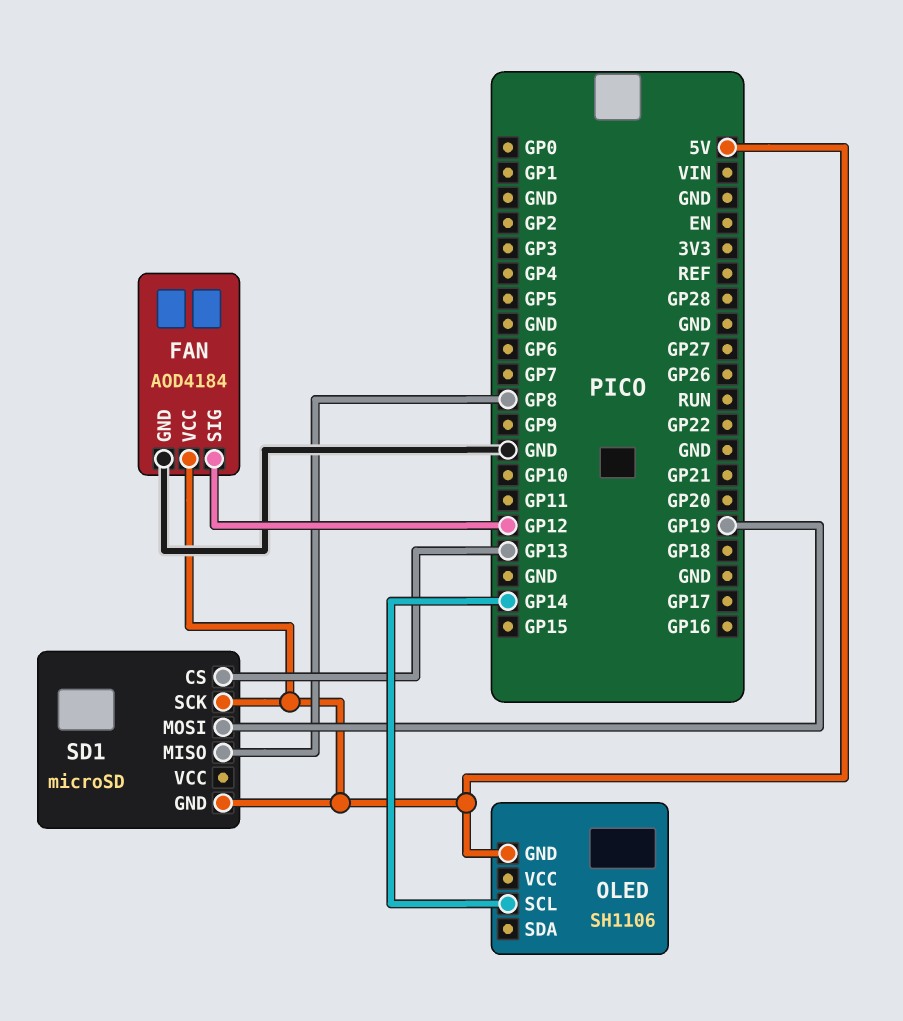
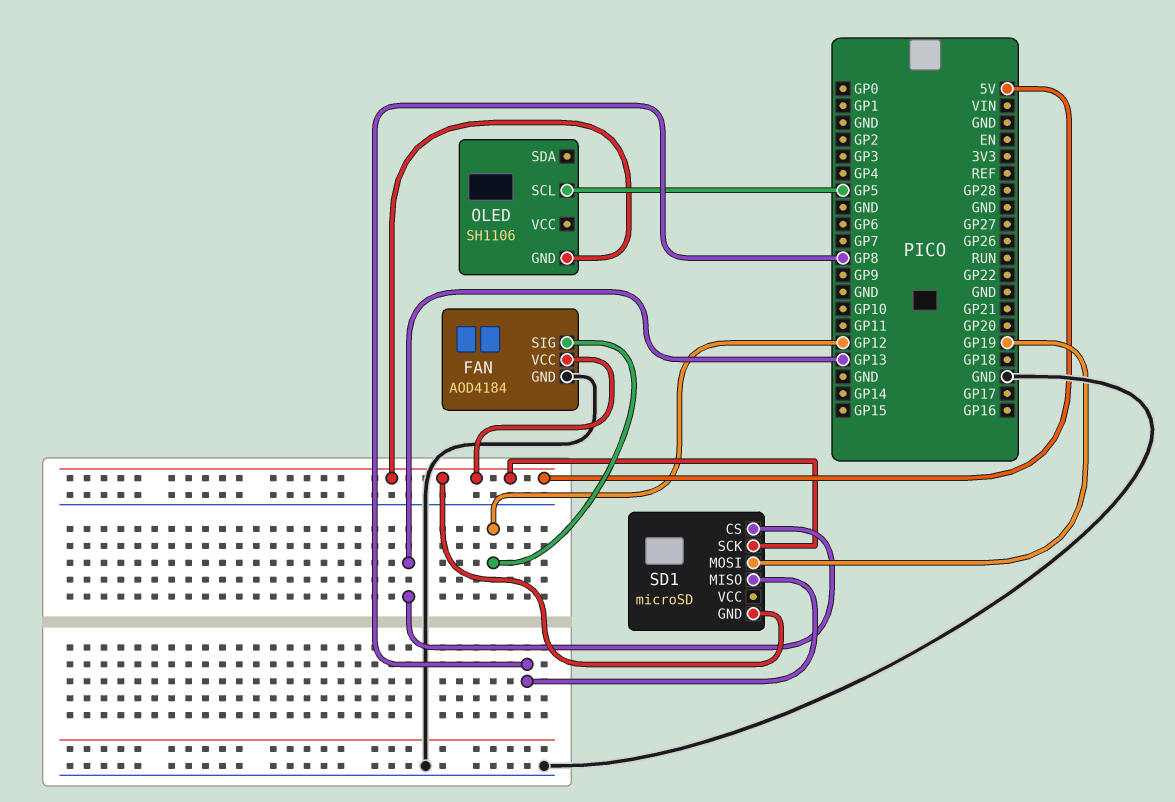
OLED pin SCL: GP14 -> GP5

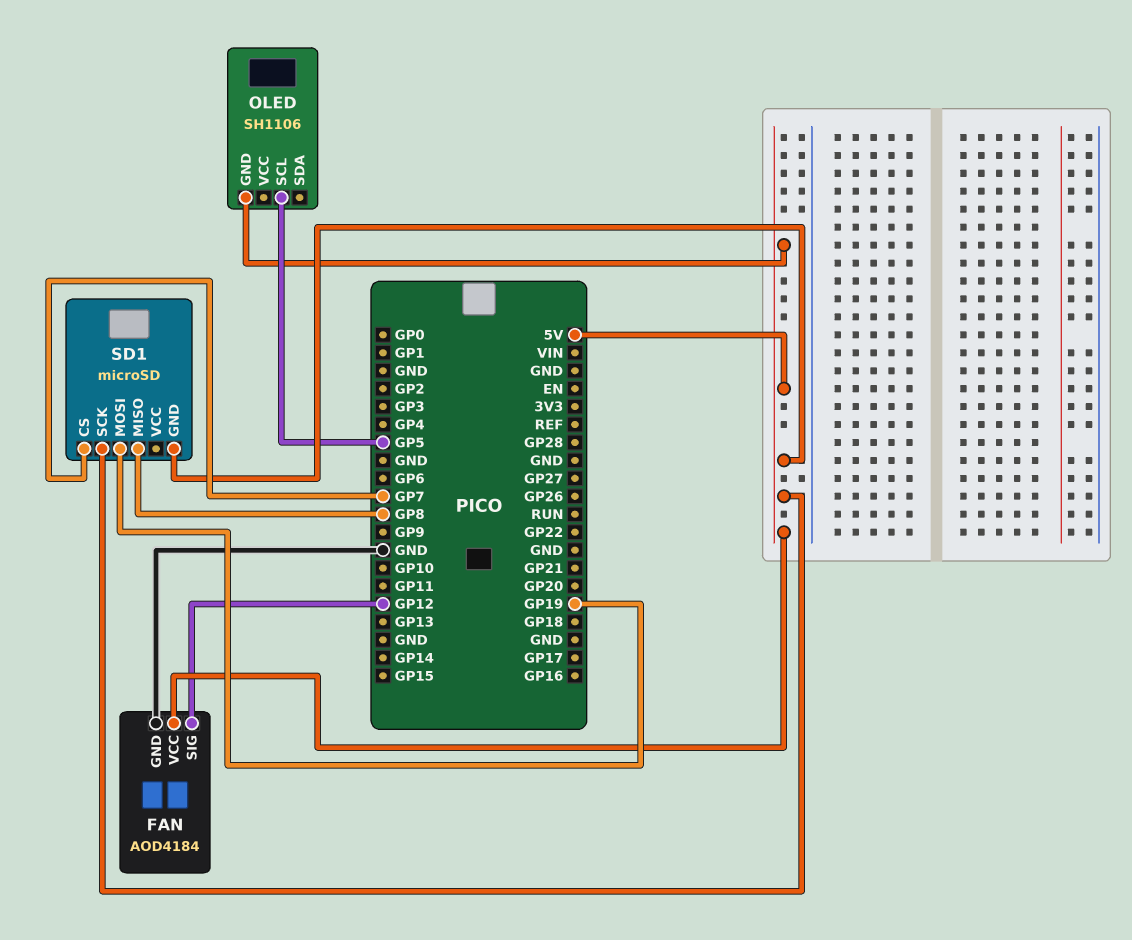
SD1 pin CS: GP13 -> GP7

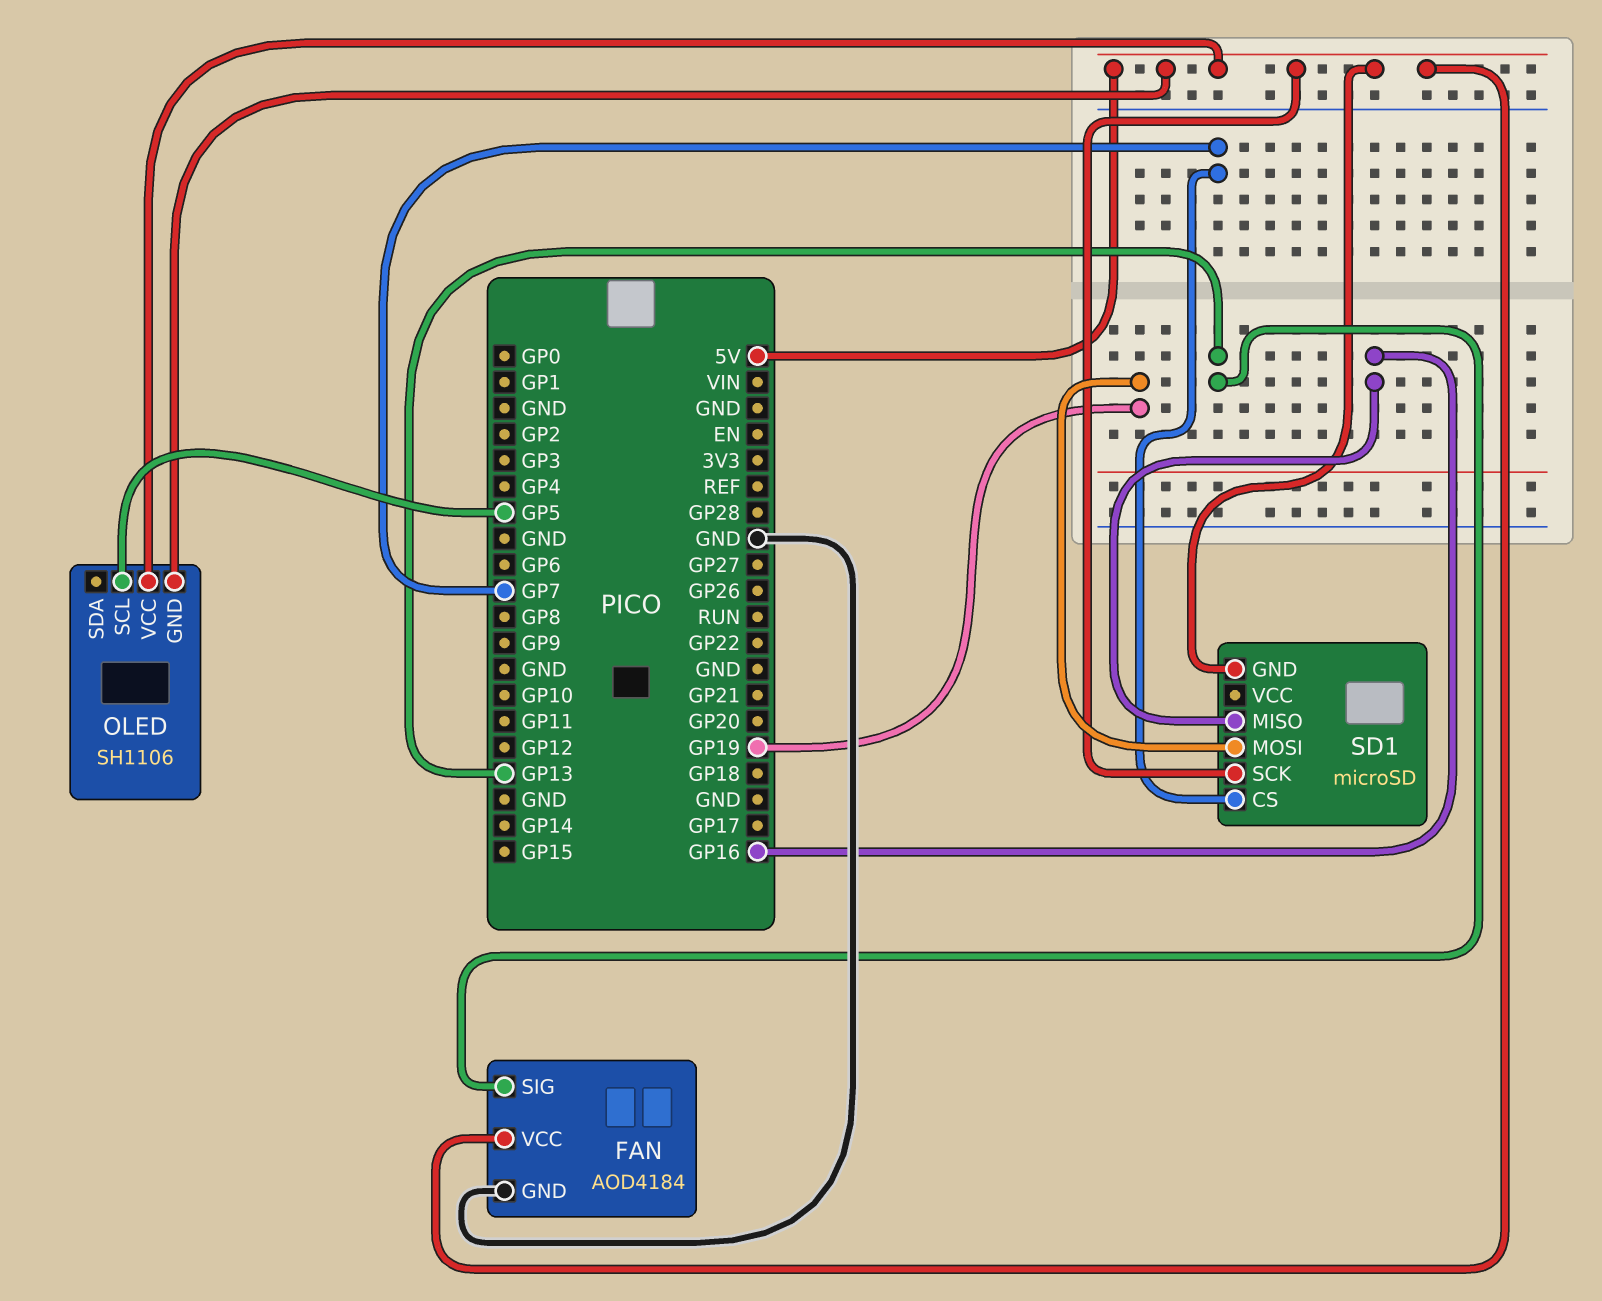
FAN pin SIG: GP12 -> GP13
OLED pin VCC: none -> 5V
SD1 pin MISO: GP8 -> GP16

